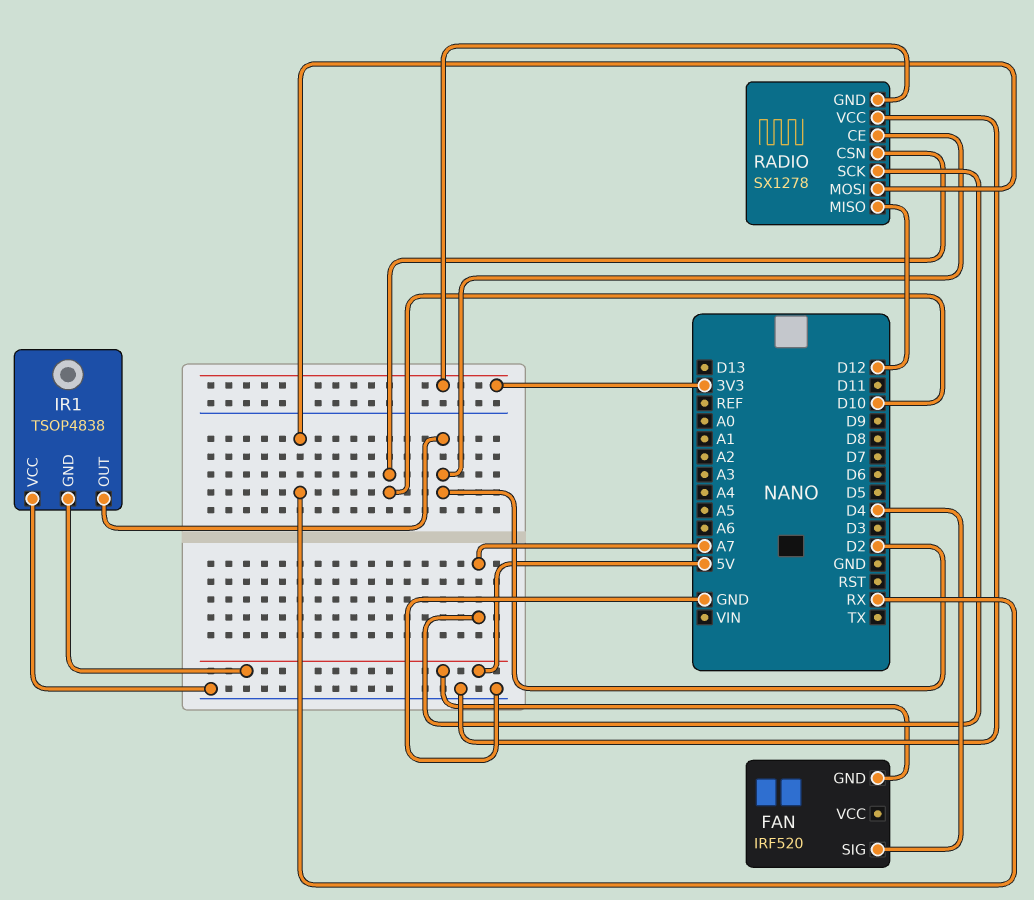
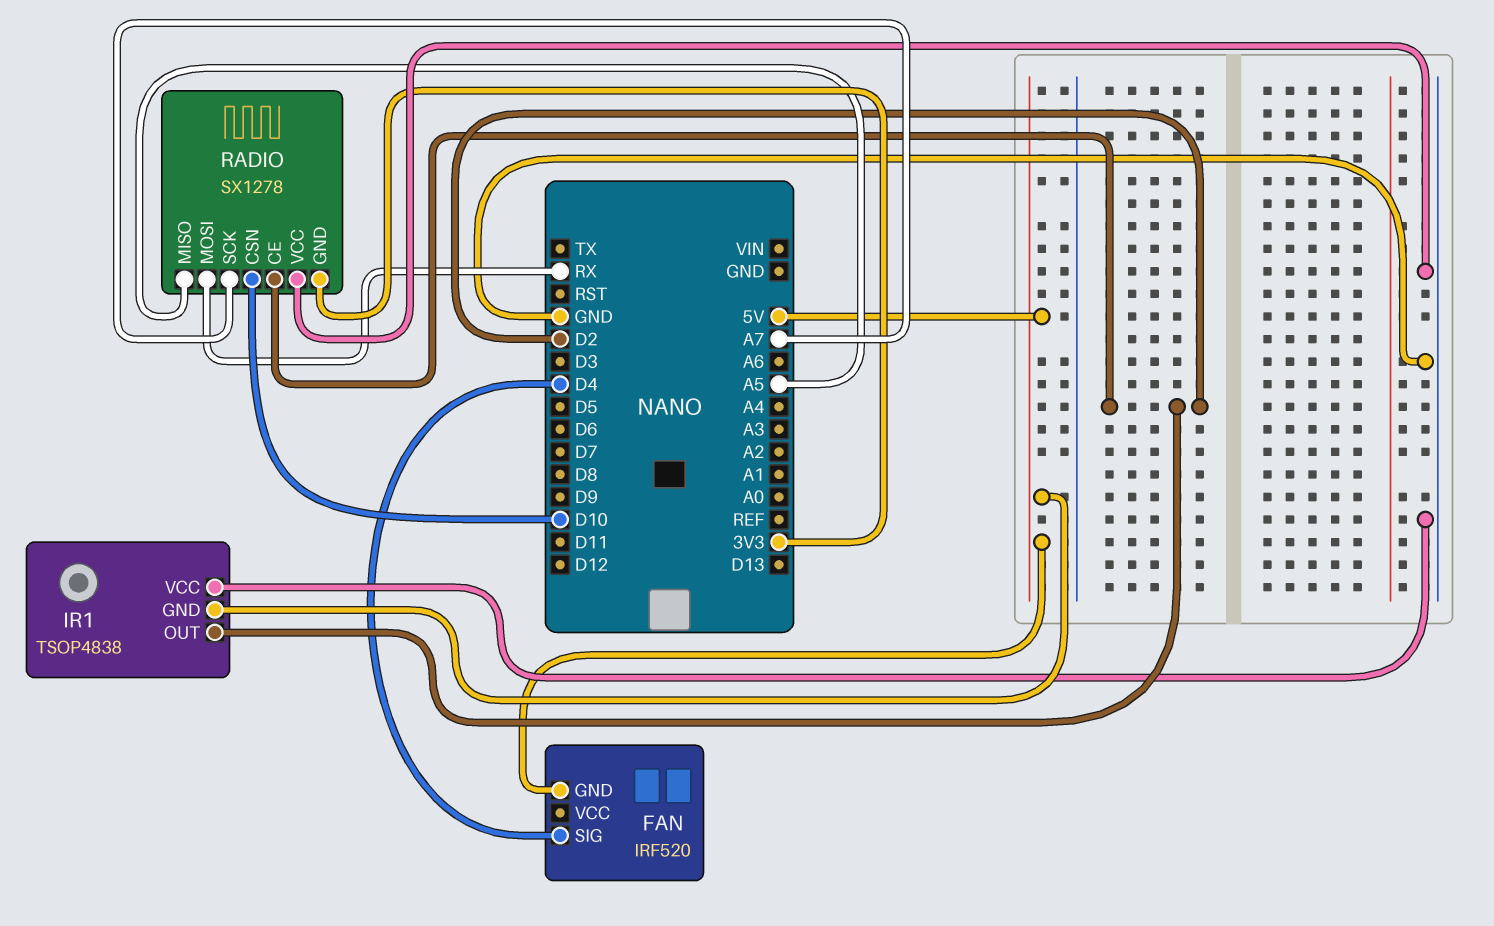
RADIO pin MISO: D12 -> A5

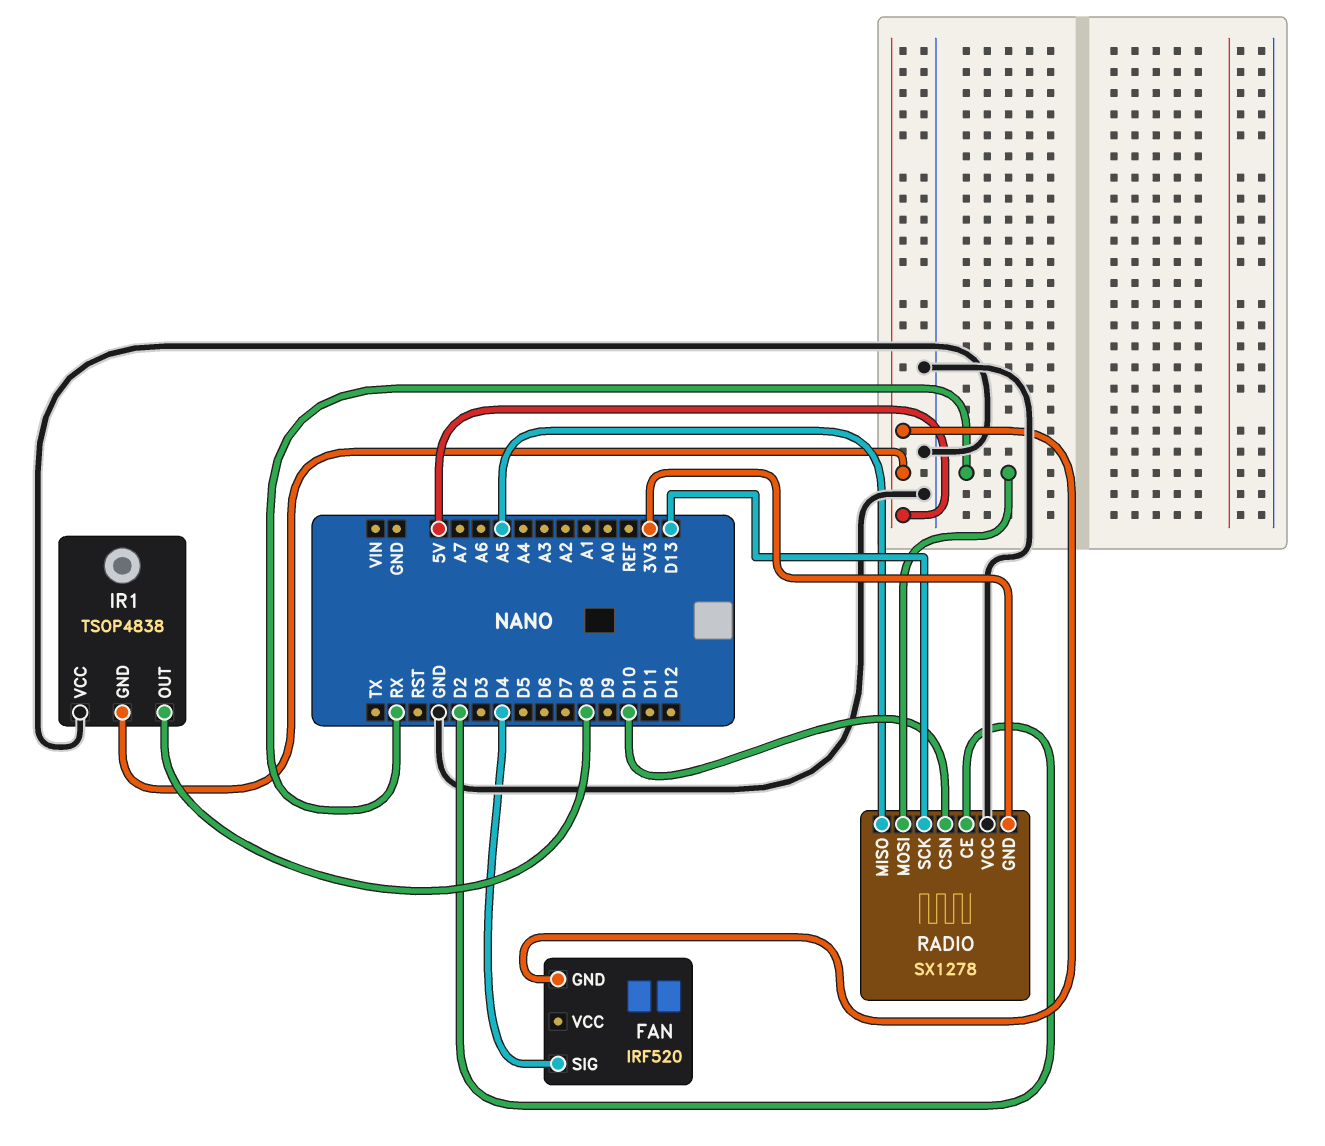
IR1 pin OUT: D2 -> D8
RADIO pin SCK: A7 -> D13

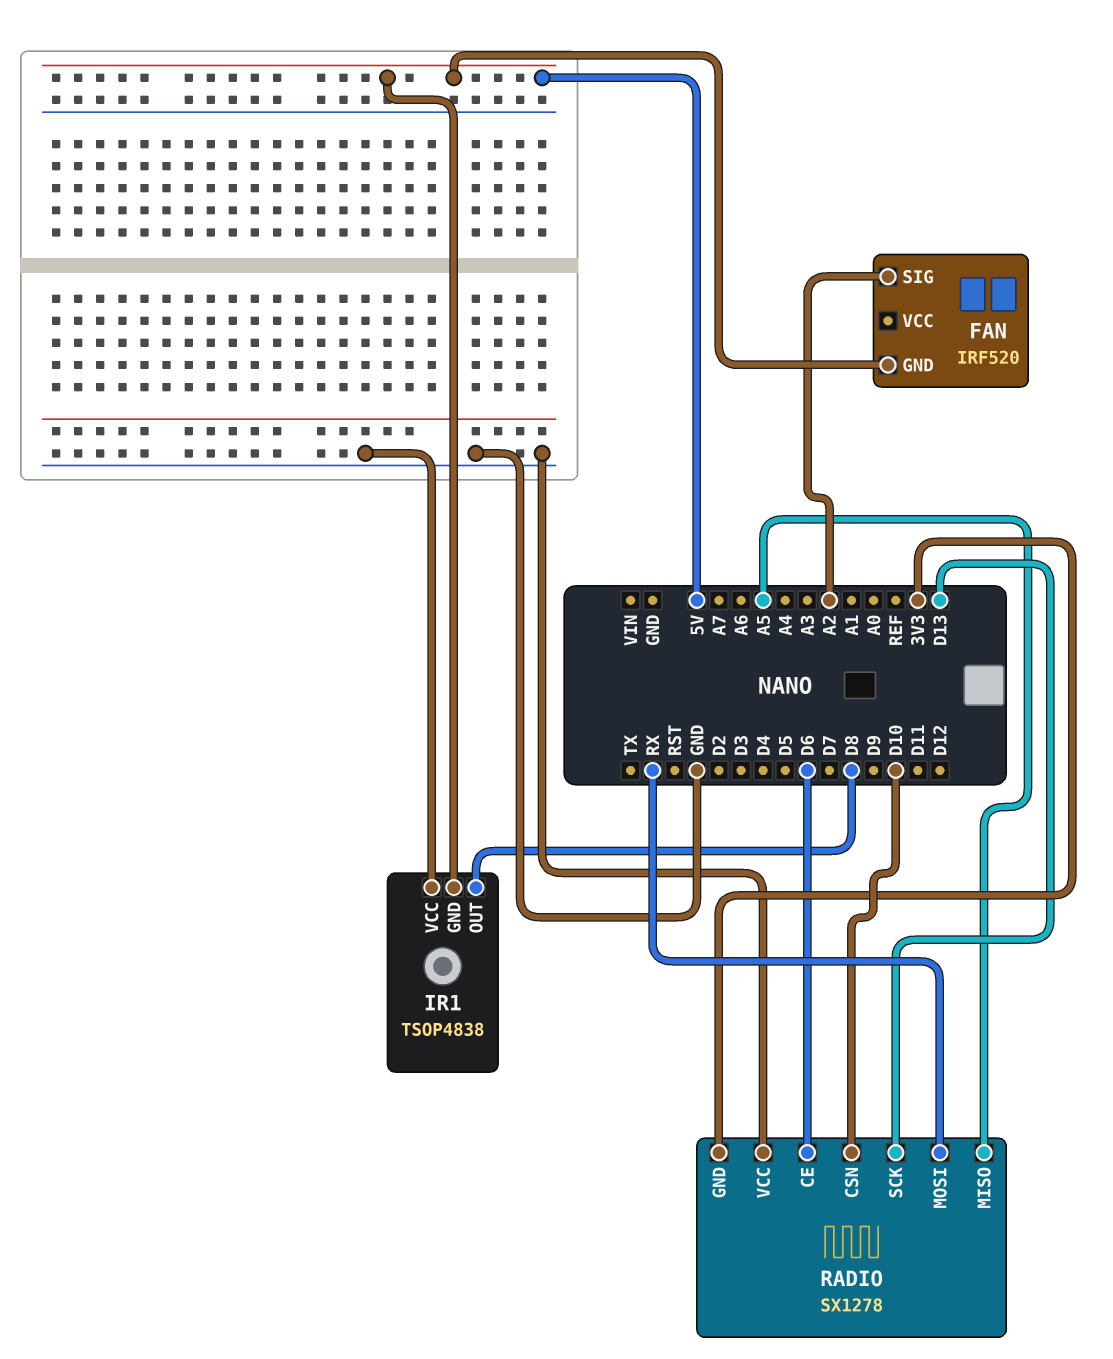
FAN pin SIG: D4 -> A2
RADIO pin CE: D2 -> D6

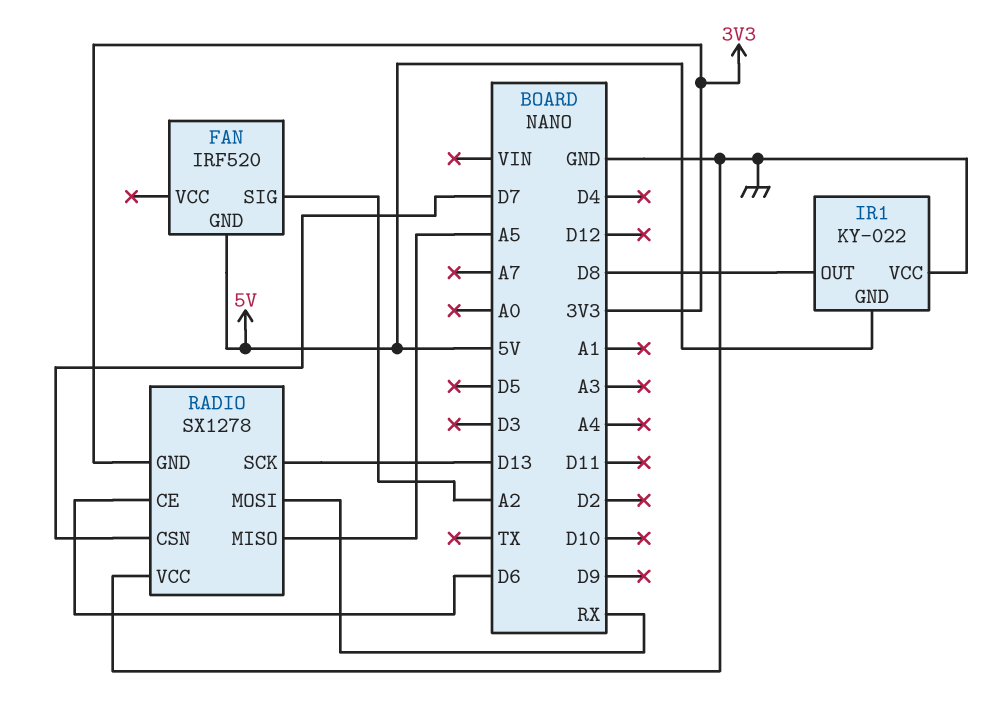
IR1: TSOP4838 -> KY-022
RADIO pin CSN: D10 -> D7

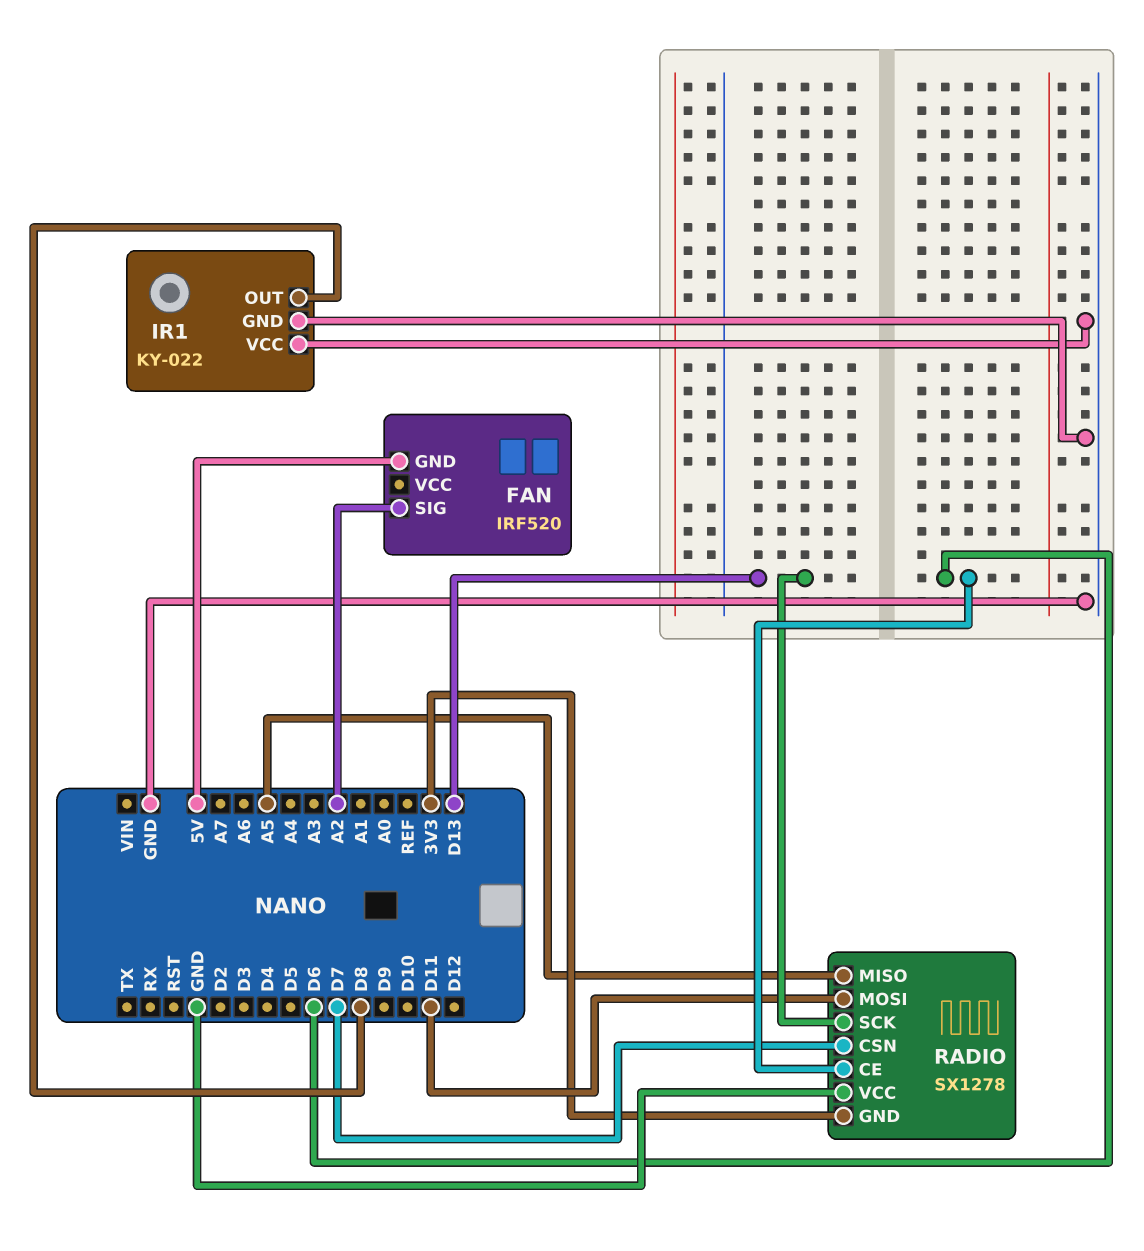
IR1 pin GND: 5V -> GND
RADIO pin MOSI: RX -> D11

